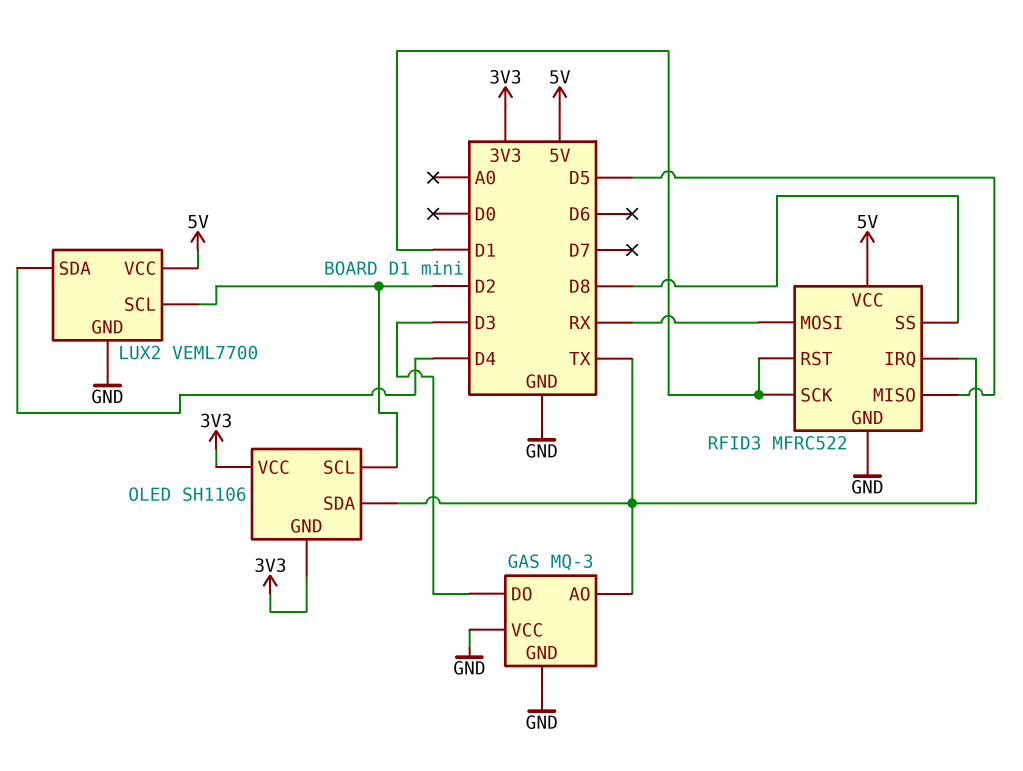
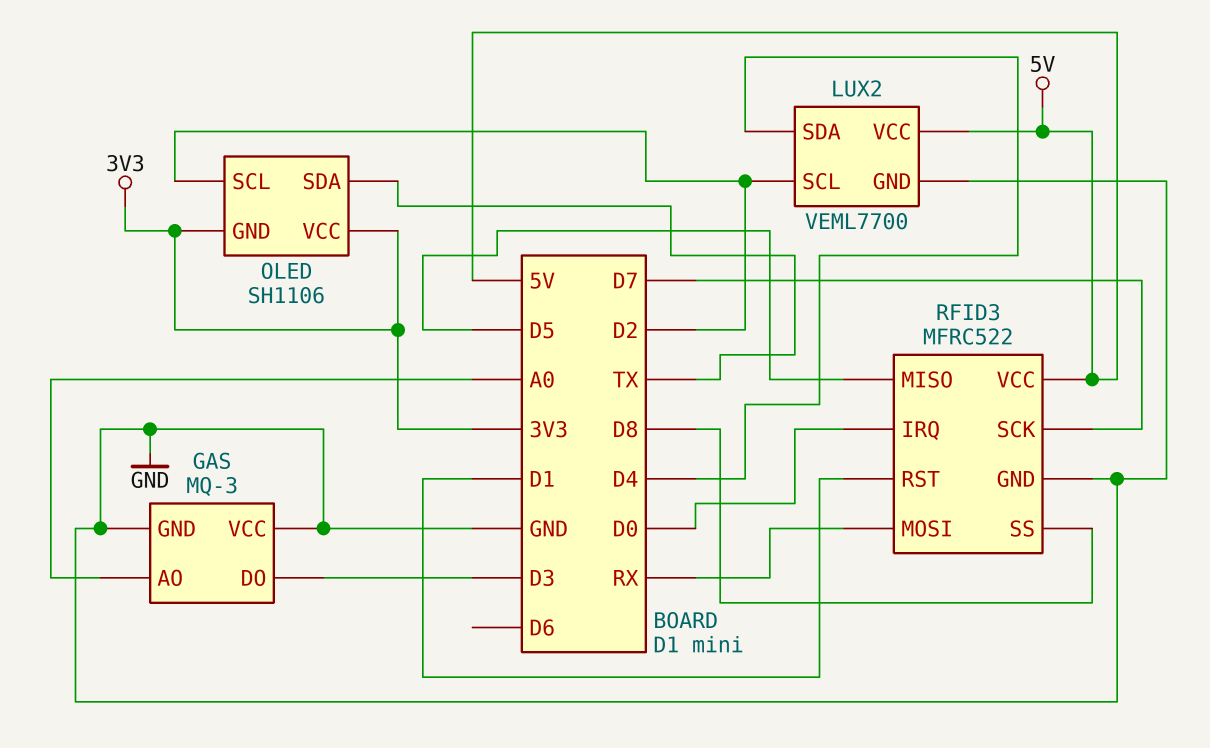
GAS pin AO: TX -> A0
RFID3 pin IRQ: TX -> D0
RFID3 pin SCK: D1 -> D7

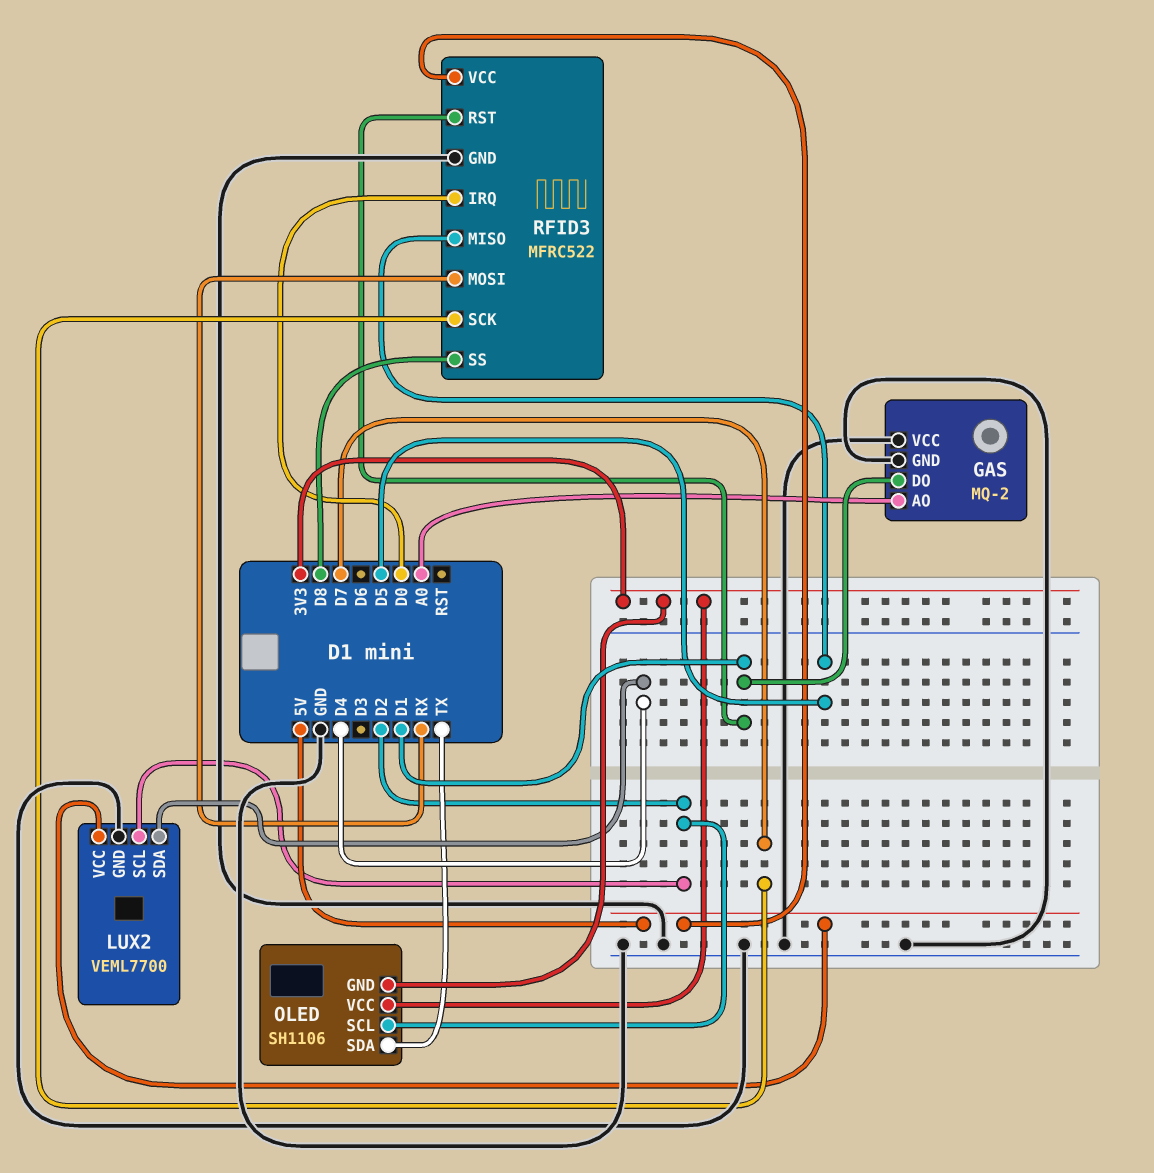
GAS: MQ-3 -> MQ-2
GAS pin DO: D3 -> D1

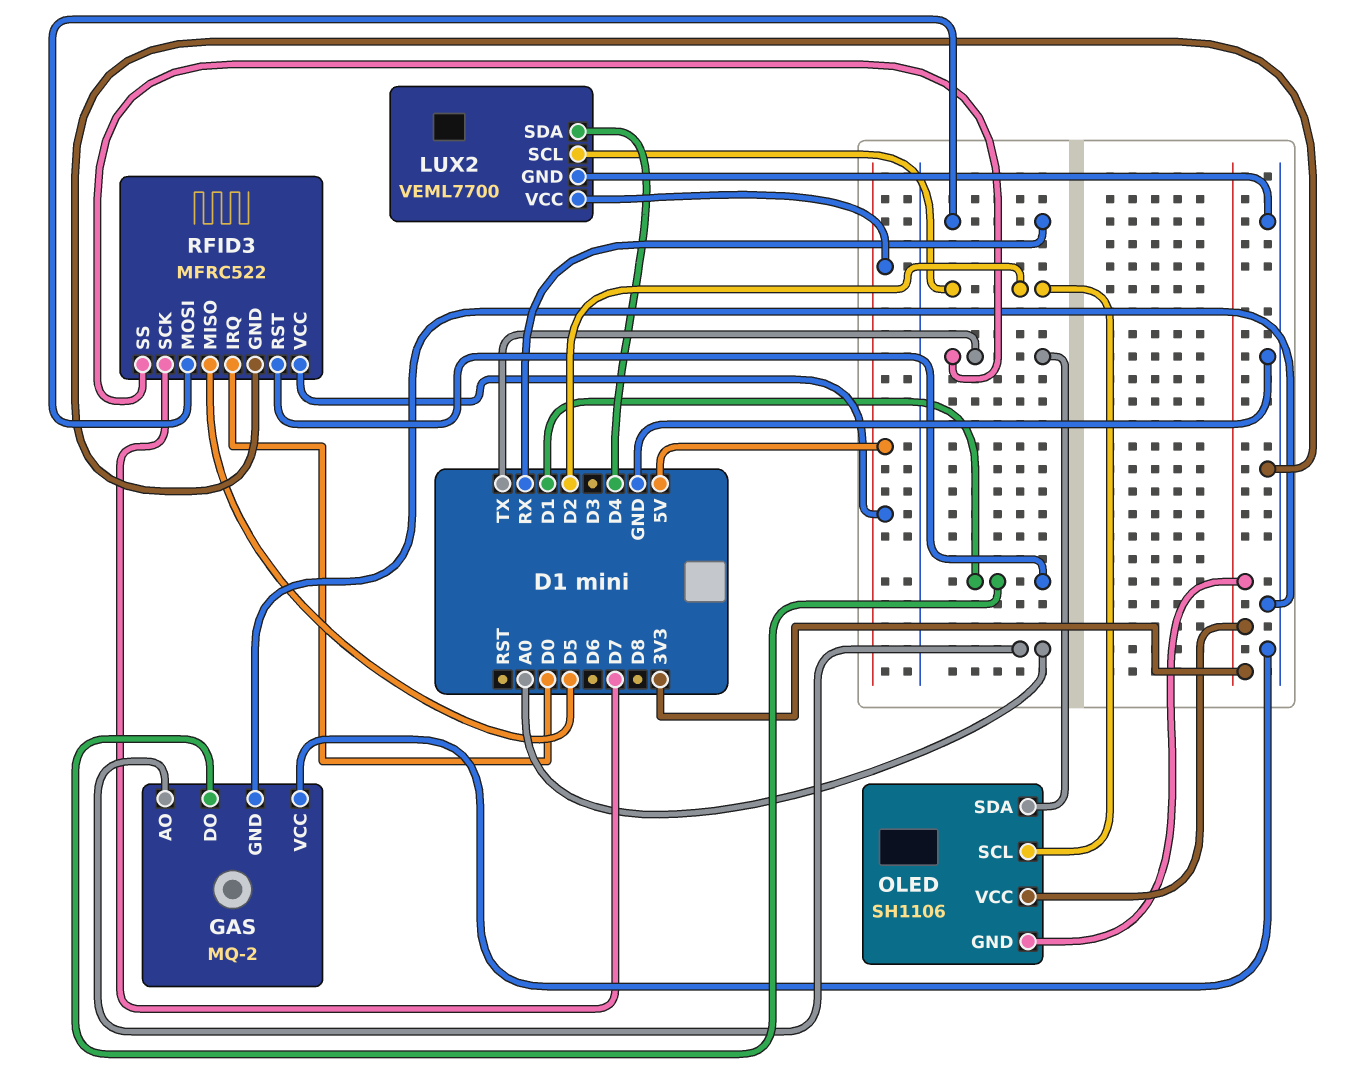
RFID3 pin SS: D8 -> TX

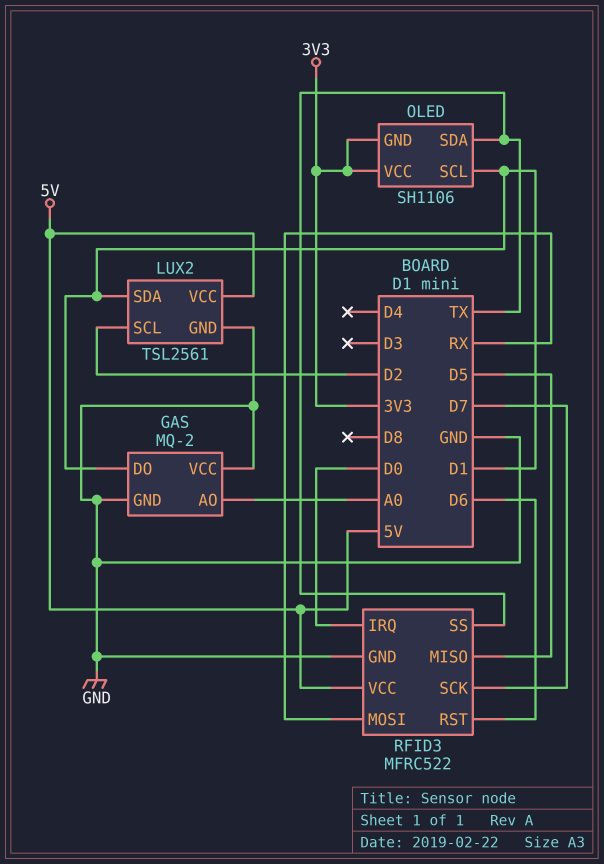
LUX2: VEML7700 -> TSL2561
LUX2 pin SDA: D4 -> D1
OLED pin SCL: D2 -> D1
RFID3 pin RST: D1 -> D6

